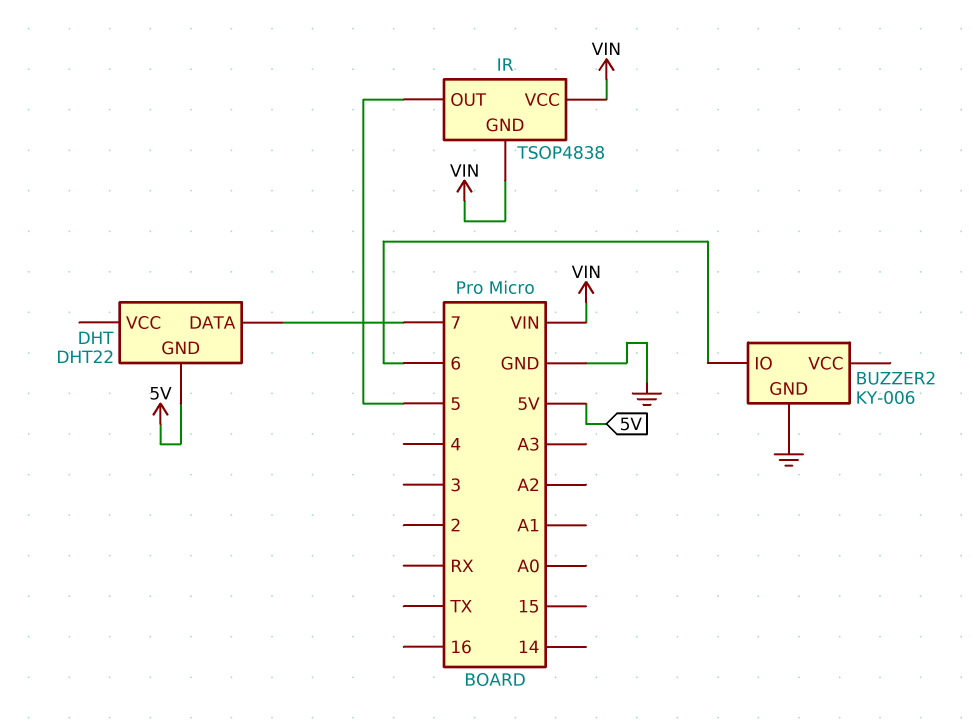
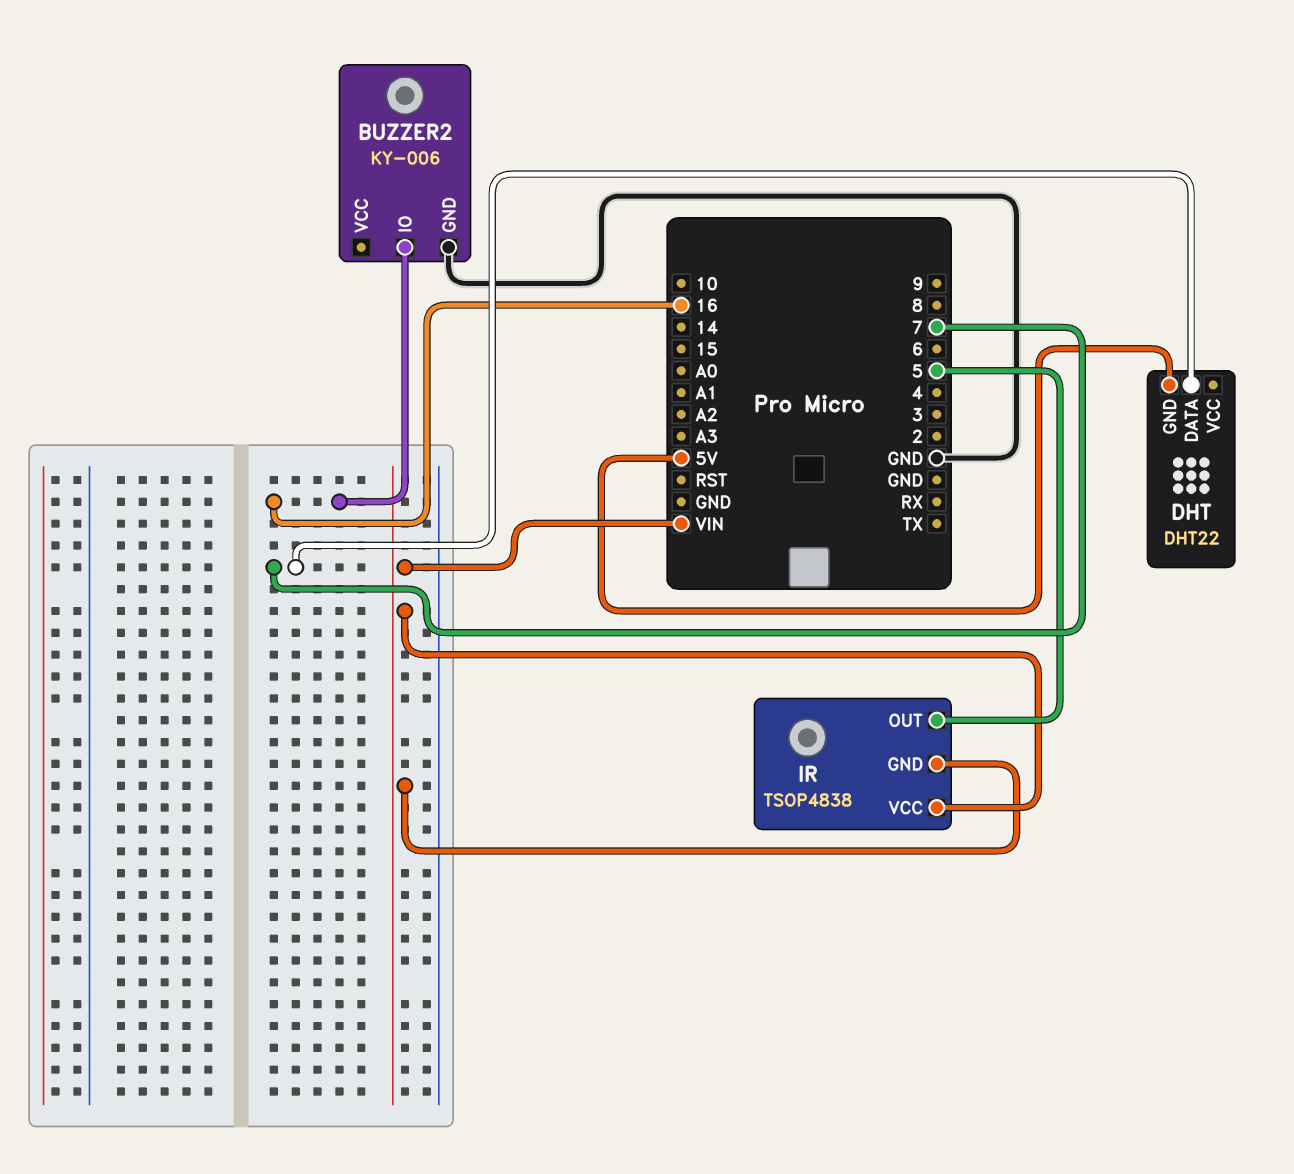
BUZZER2 pin IO: 6 -> 16

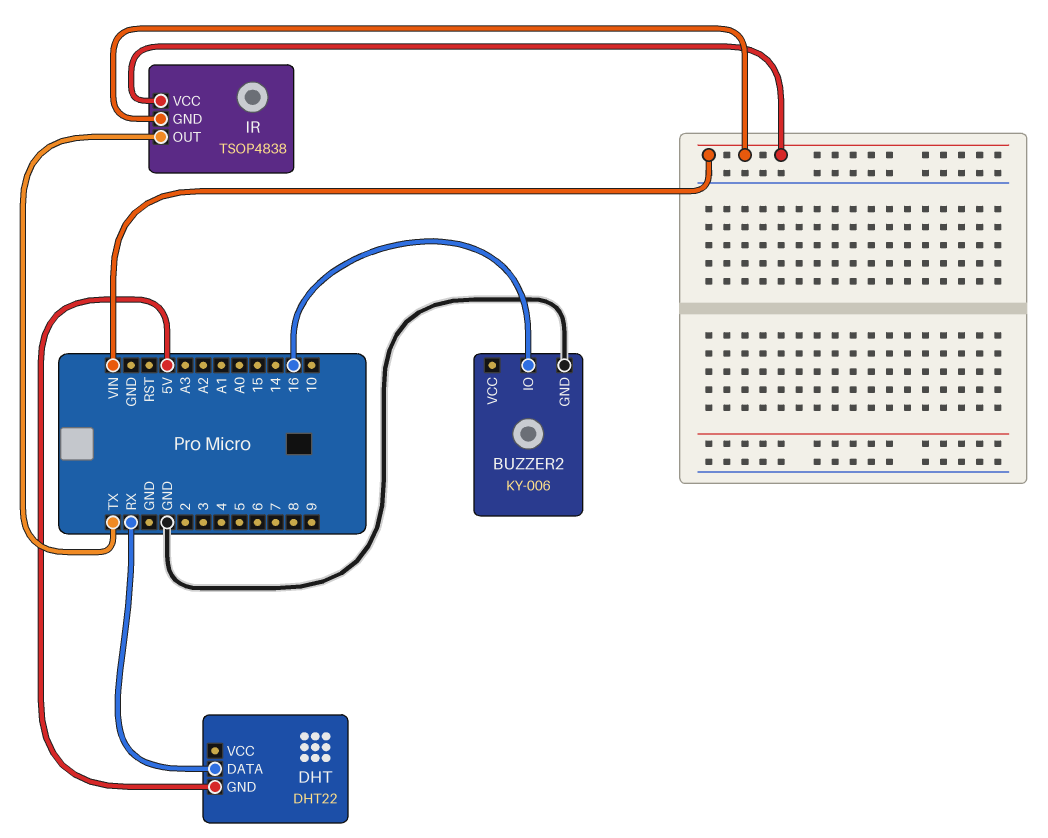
DHT pin DATA: 7 -> RX
IR pin OUT: 5 -> TX

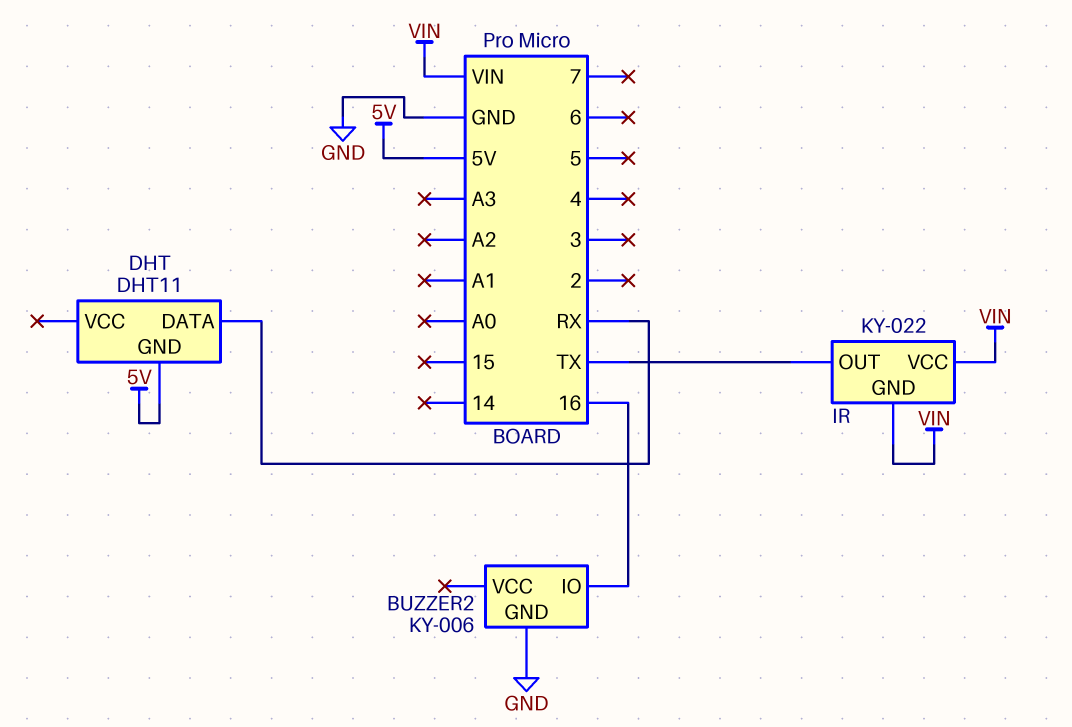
DHT: DHT22 -> DHT11
IR: TSOP4838 -> KY-022

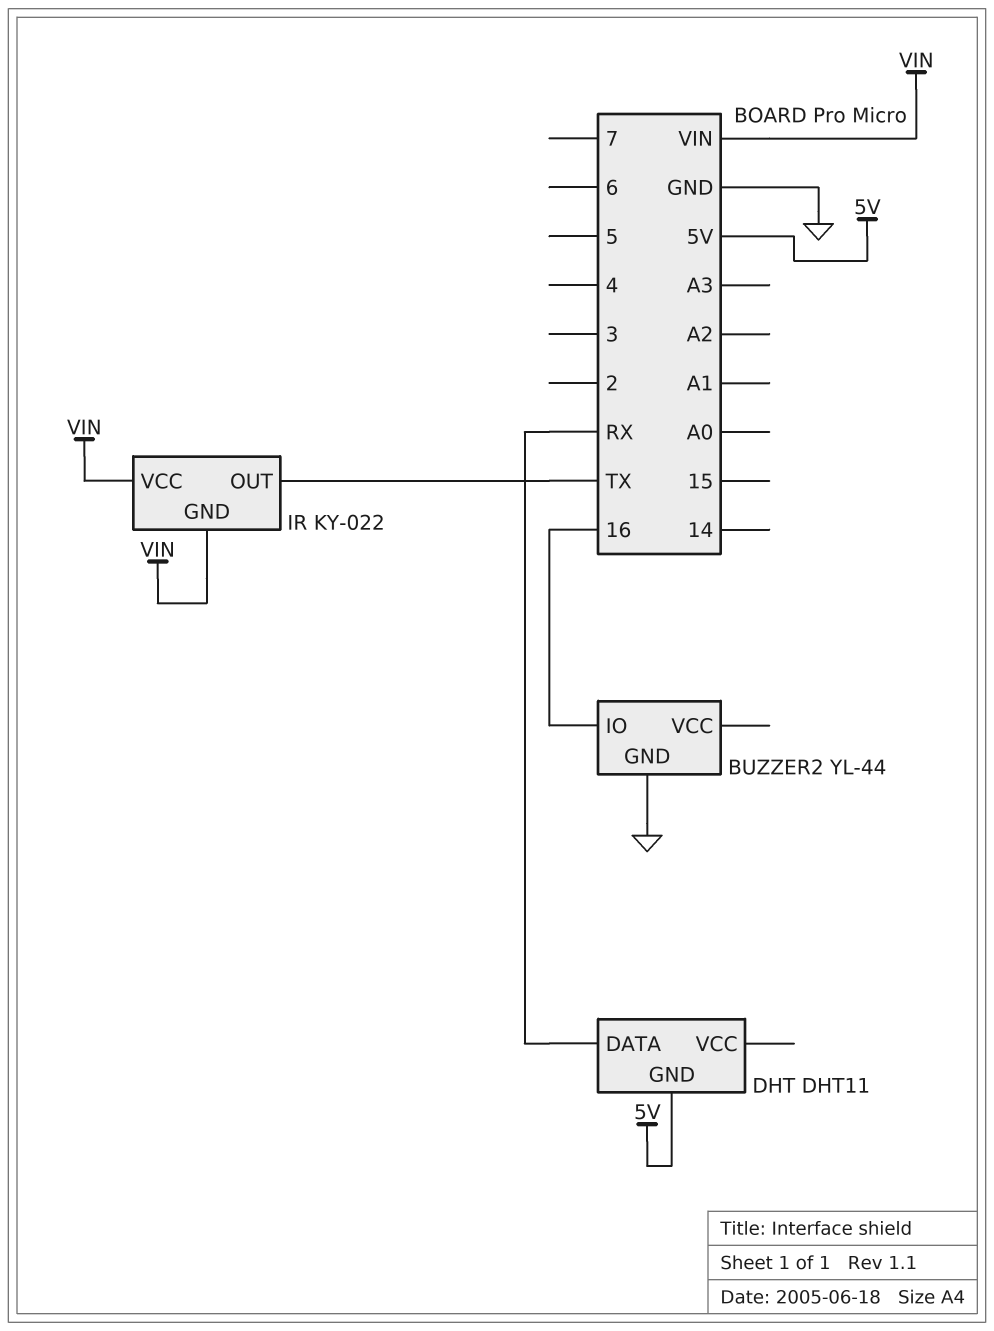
BUZZER2: KY-006 -> YL-44

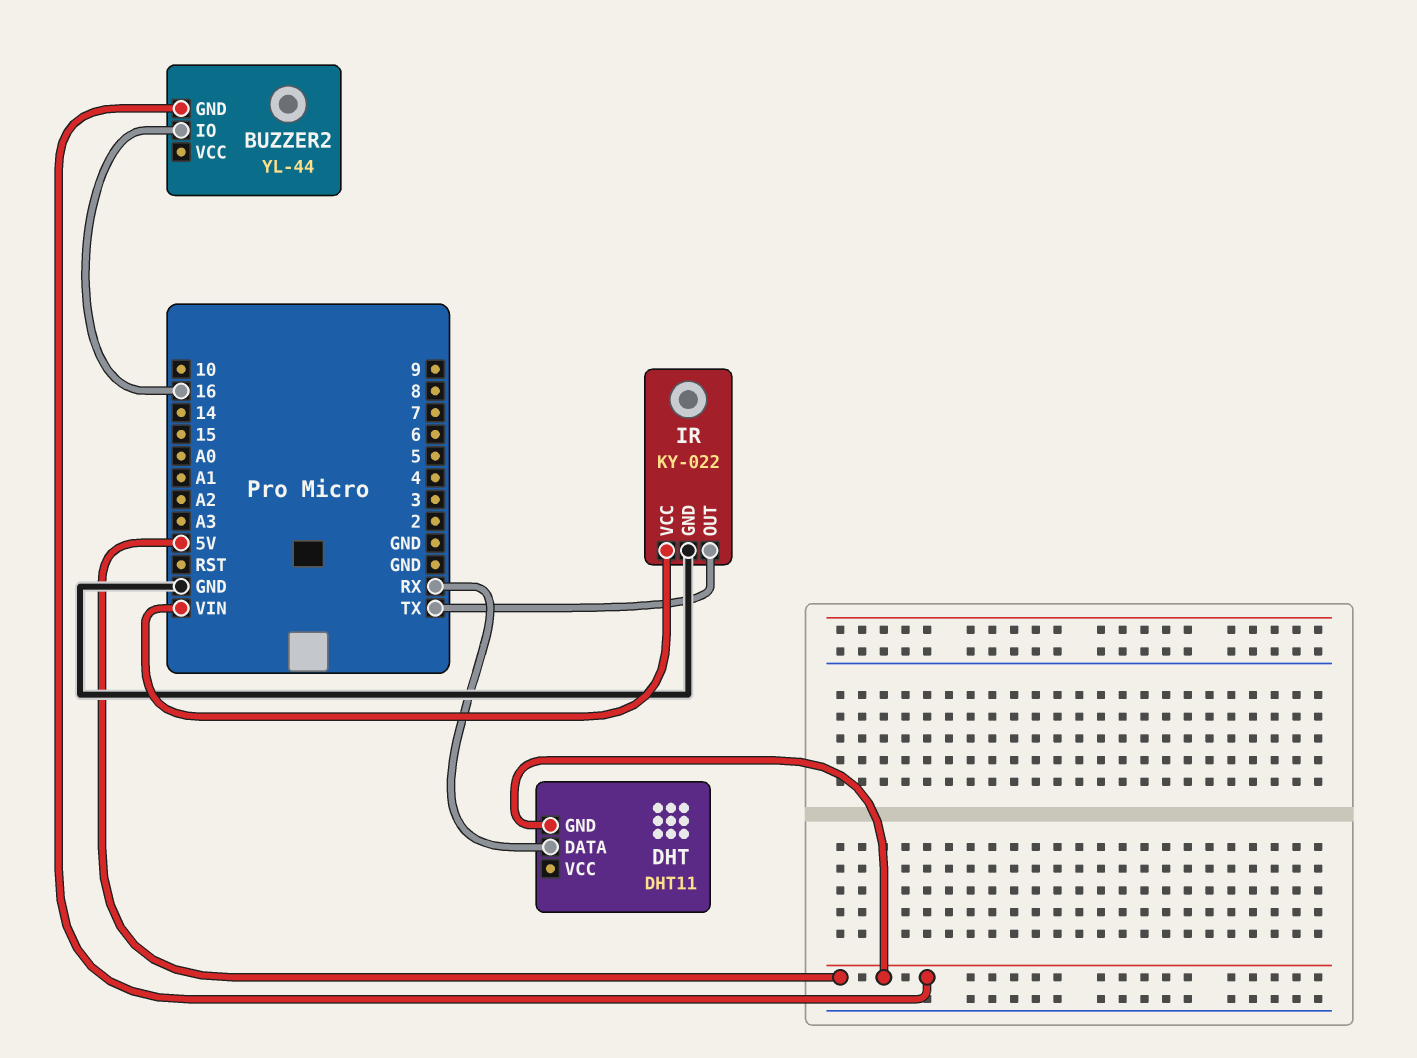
BUZZER2 pin GND: GND -> 5V
IR pin GND: VIN -> GND

